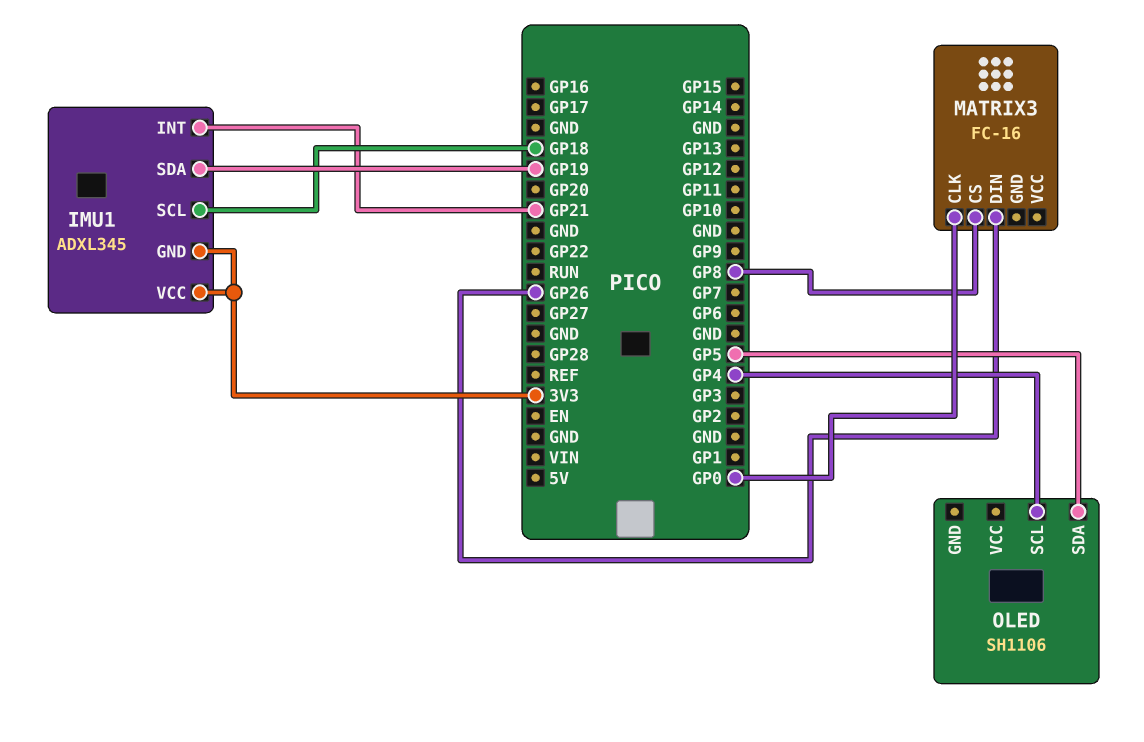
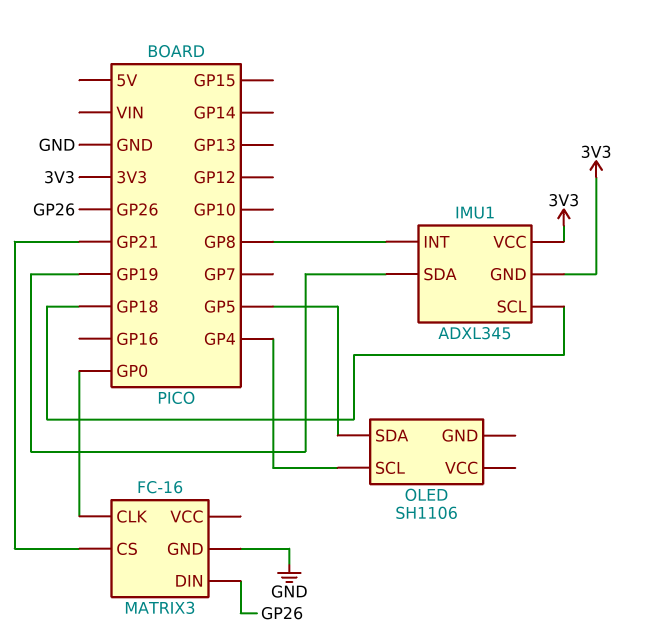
IMU1 pin INT: GP21 -> GP8
MATRIX3 pin CS: GP8 -> GP21
MATRIX3 pin GND: none -> GND

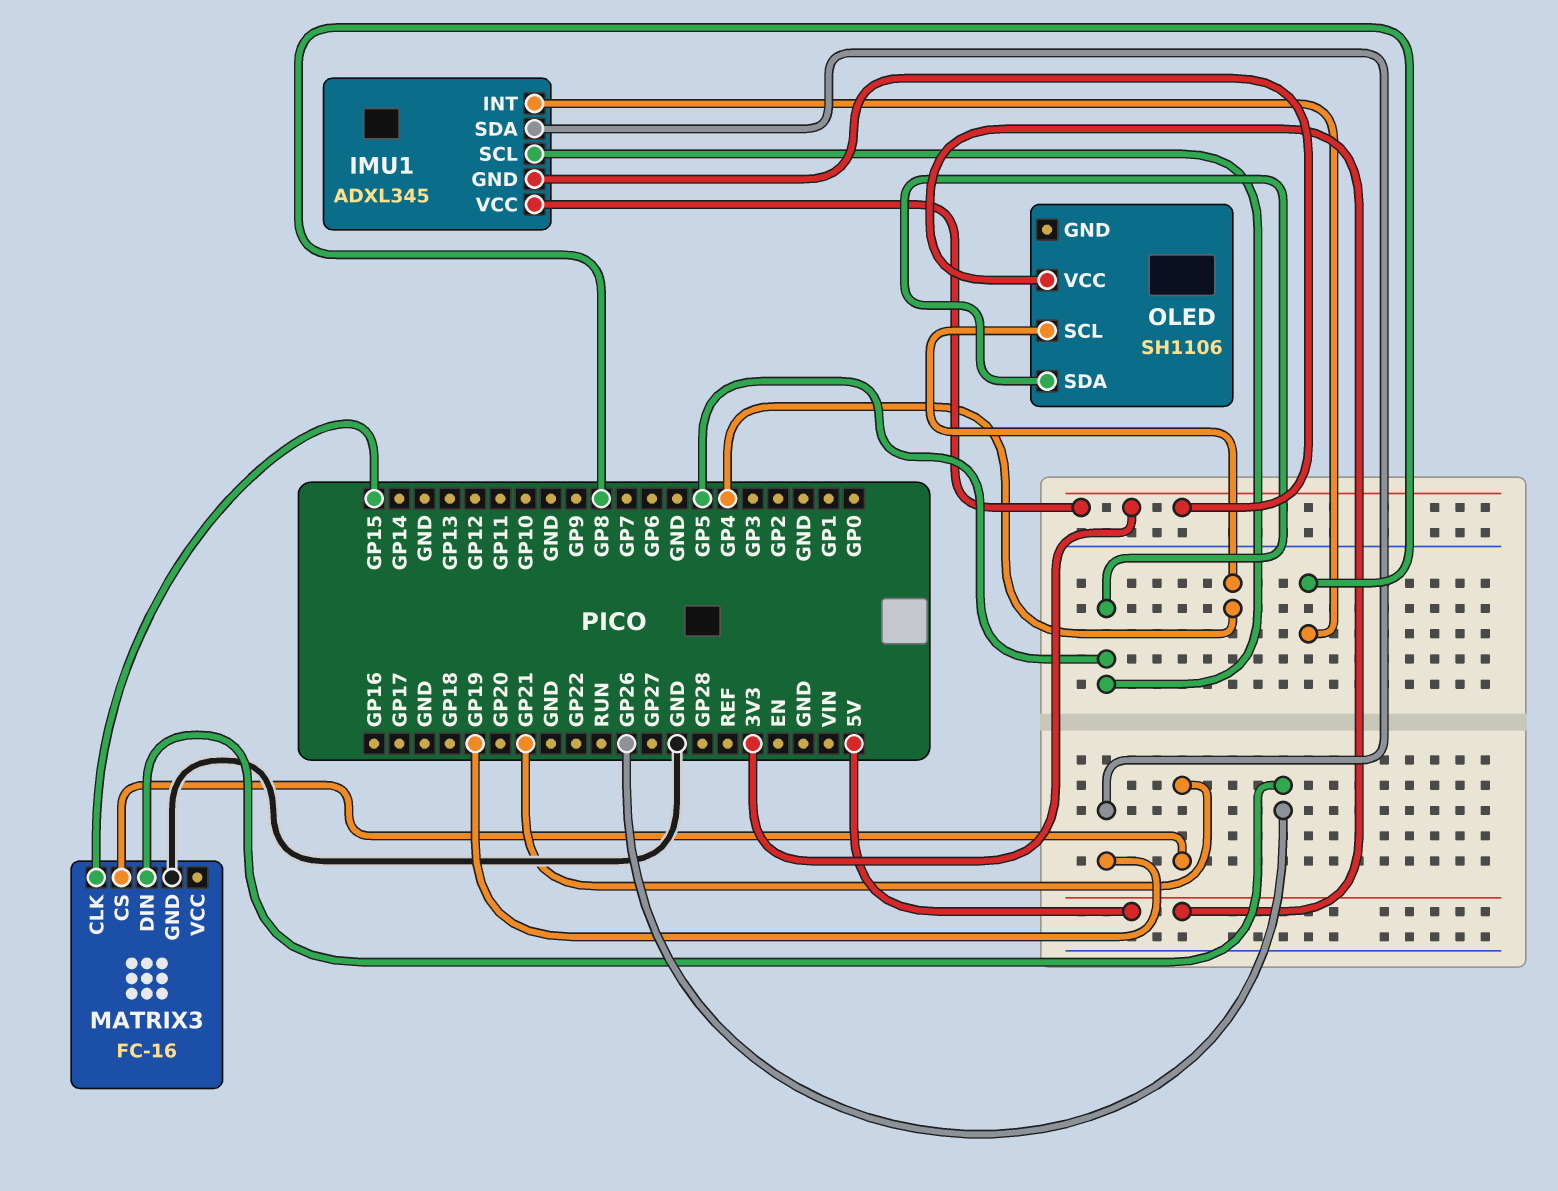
IMU1 pin SCL: GP18 -> GP5
MATRIX3 pin CLK: GP0 -> GP15
OLED pin VCC: none -> 5V

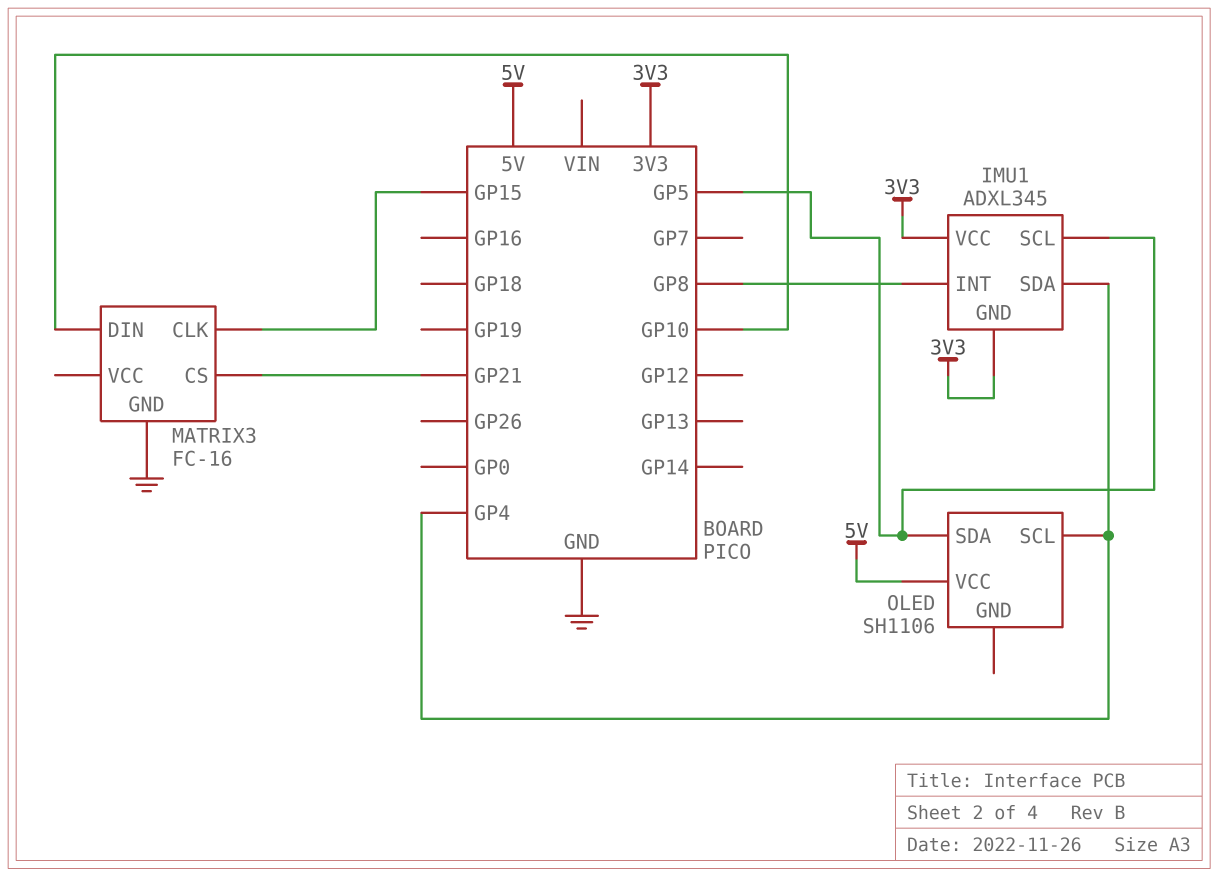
IMU1 pin SDA: GP19 -> GP4
MATRIX3 pin DIN: GP26 -> GP10

